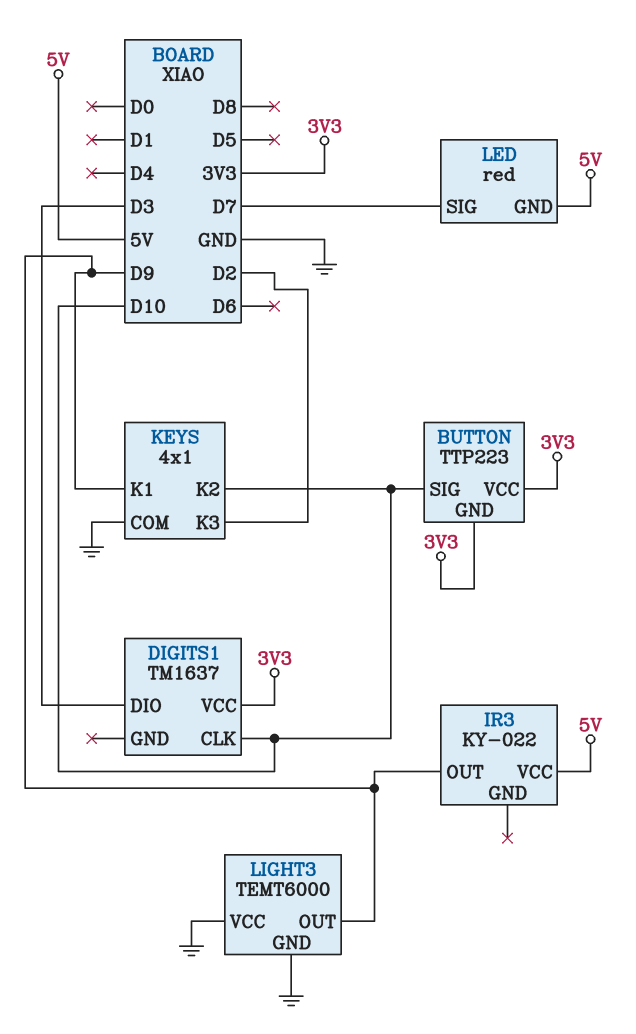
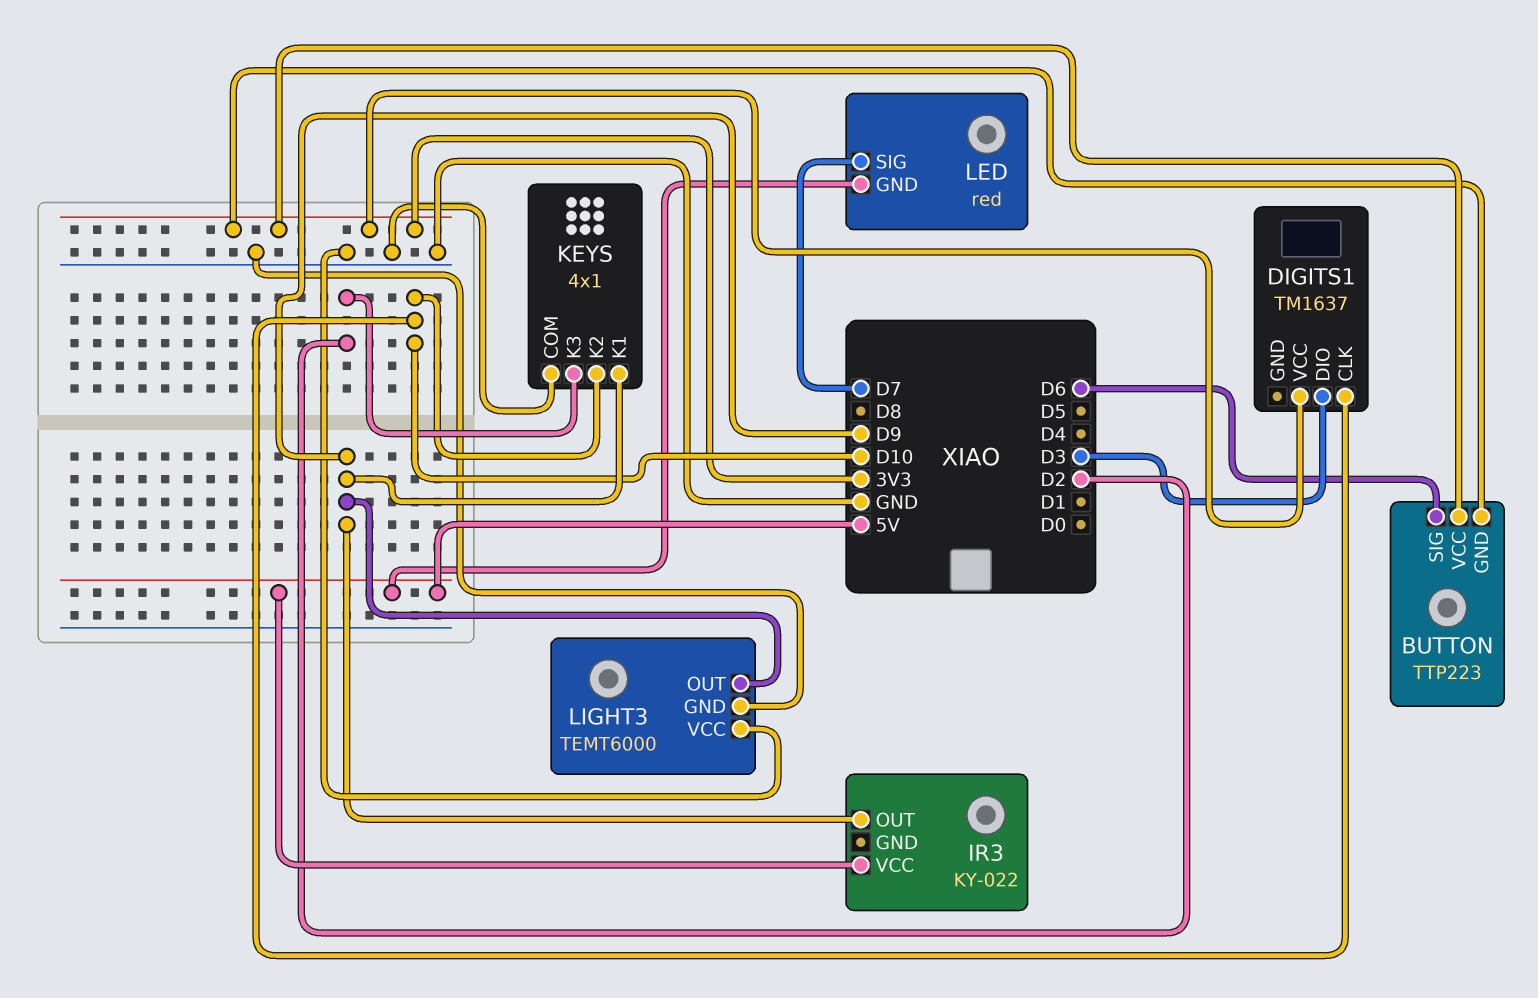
BUTTON pin SIG: D10 -> D6

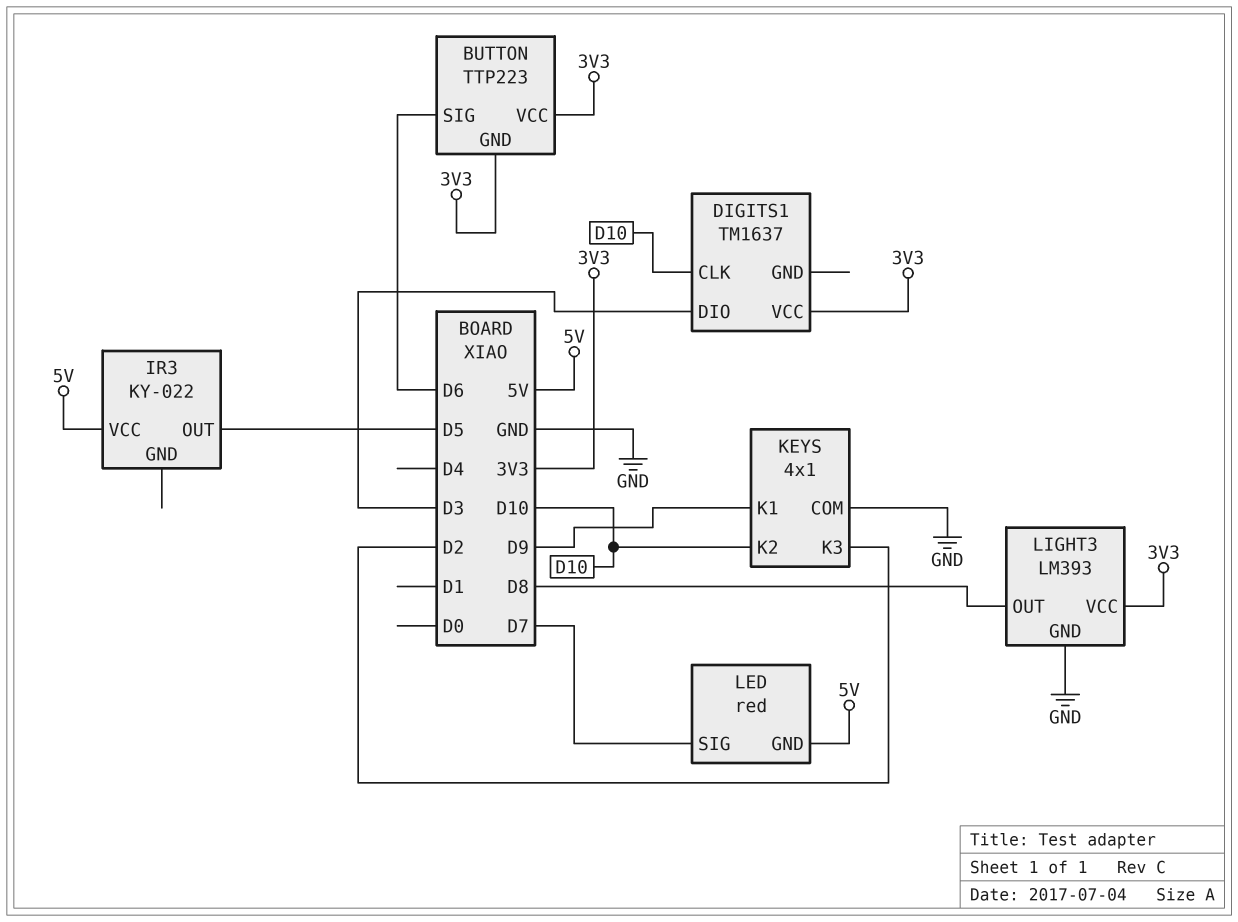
IR3 pin OUT: D9 -> D5
LIGHT3: TEMT6000 -> LM393
LIGHT3 pin OUT: D9 -> D8
LIGHT3 pin VCC: GND -> 3V3

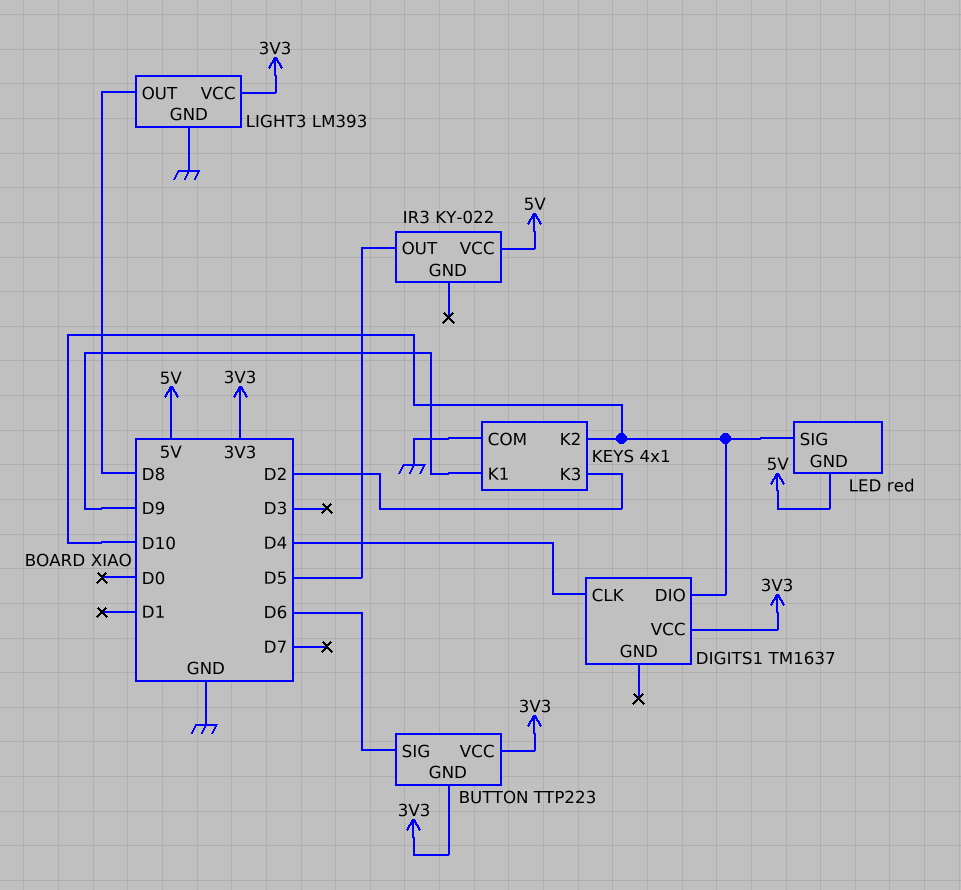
DIGITS1 pin CLK: D10 -> D4
DIGITS1 pin DIO: D3 -> D10
LED pin SIG: D7 -> D10

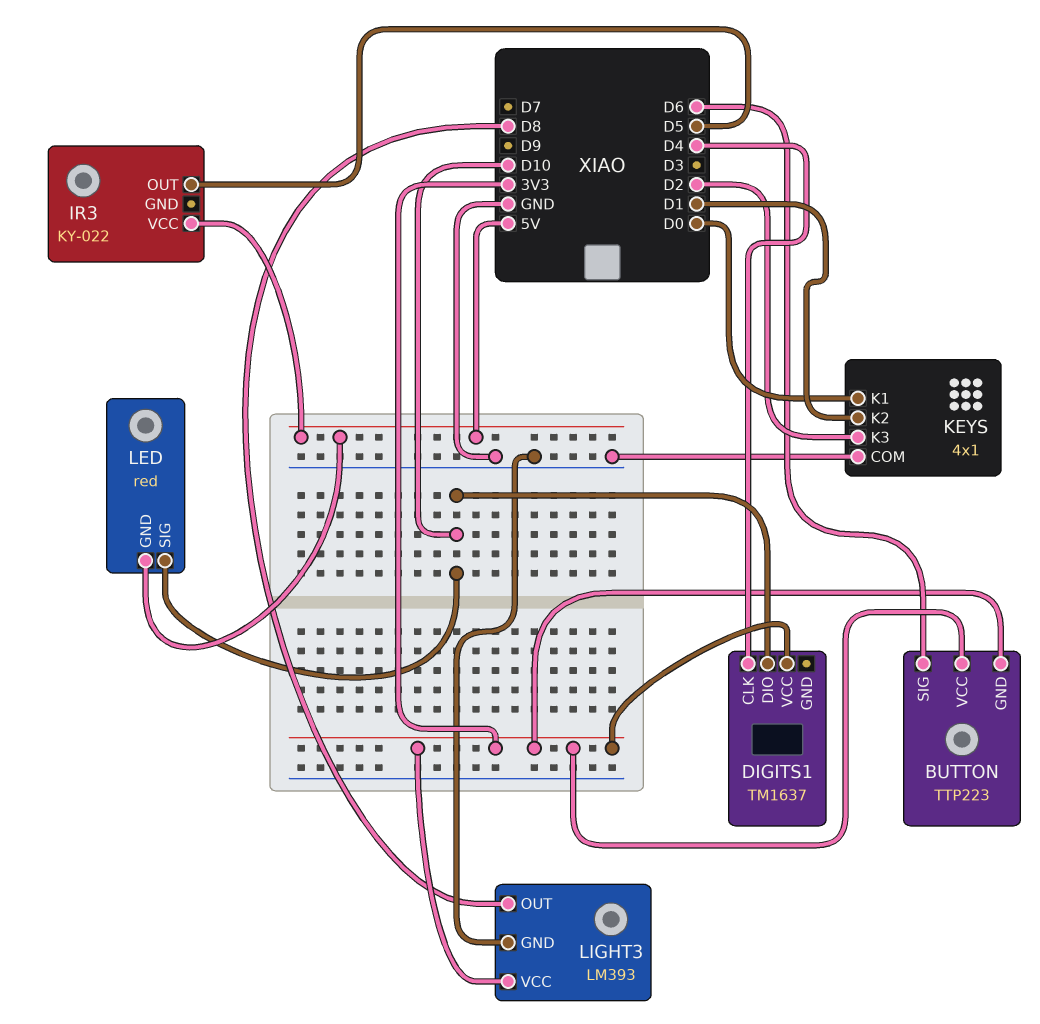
KEYS pin K1: D9 -> D0
KEYS pin K2: D10 -> D1

